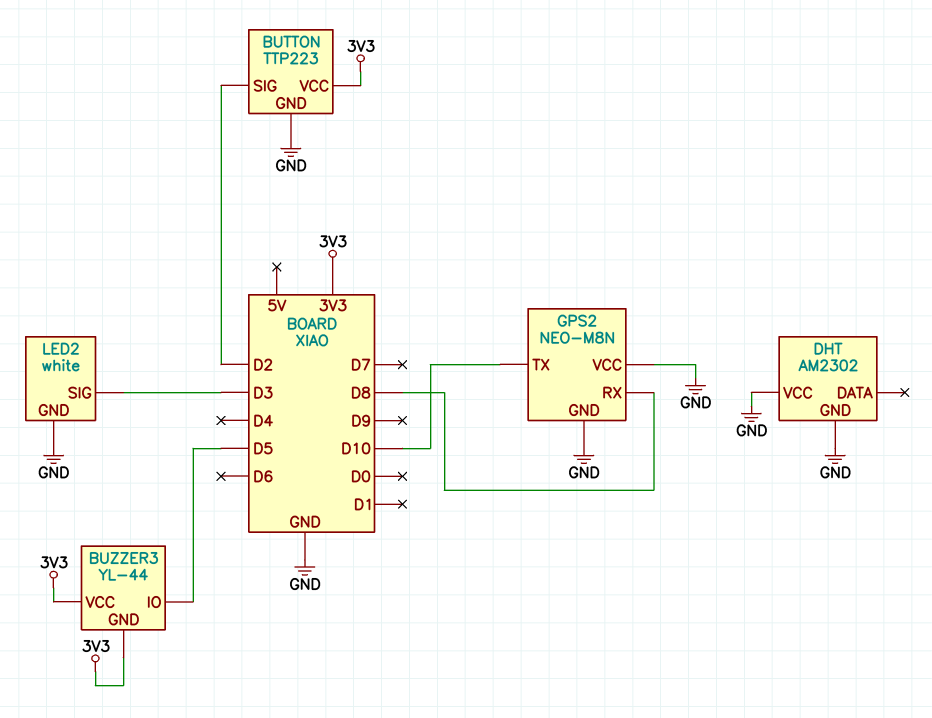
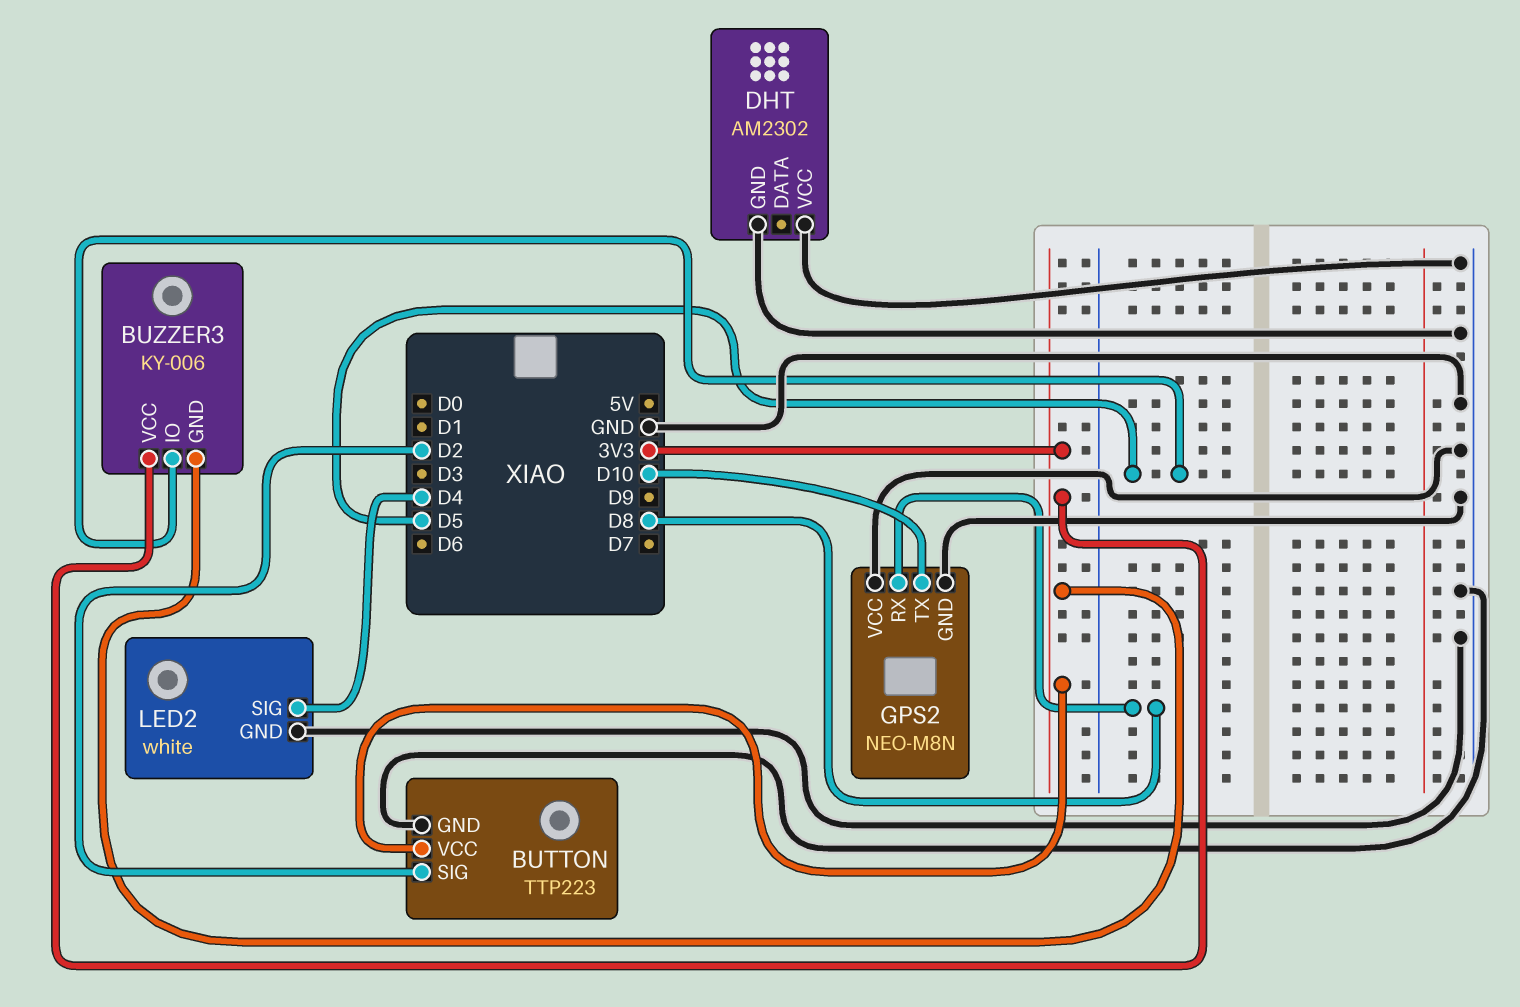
BUZZER3: YL-44 -> KY-006
LED2 pin SIG: D3 -> D4

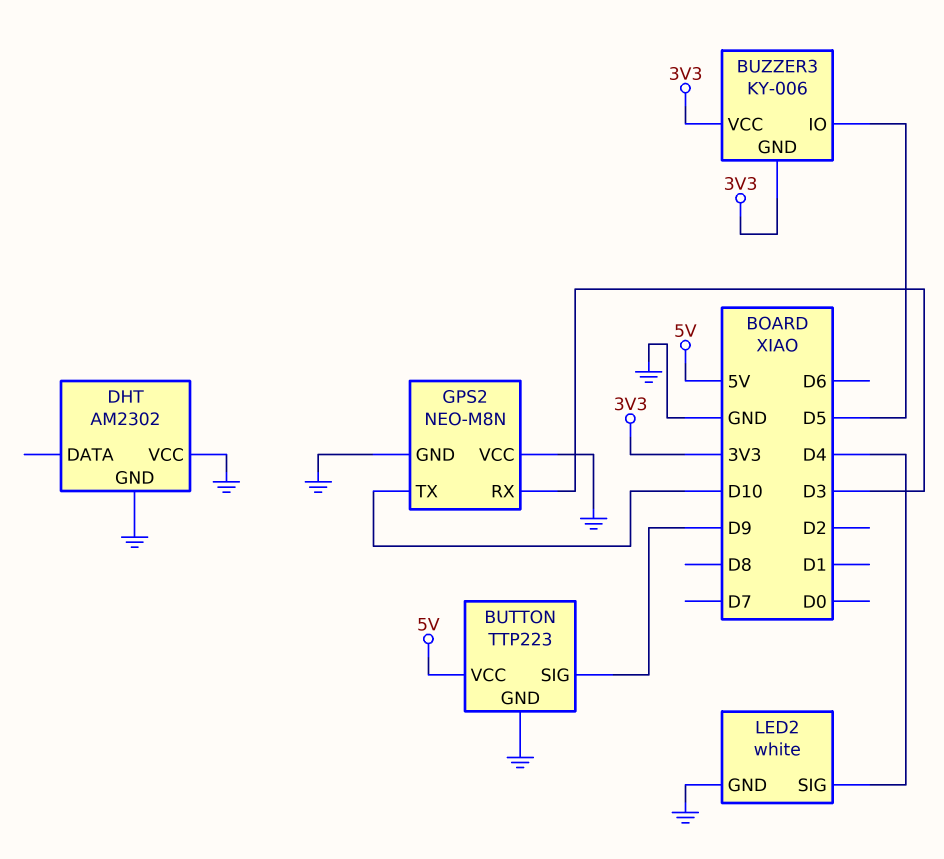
BUTTON pin SIG: D2 -> D9
BUTTON pin VCC: 3V3 -> 5V
GPS2 pin RX: D8 -> D3

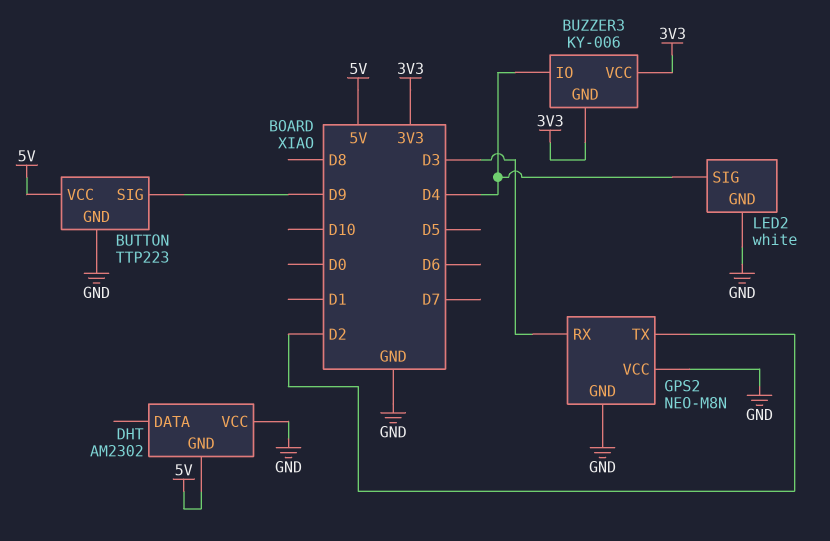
BUZZER3 pin IO: D5 -> D4
DHT pin GND: GND -> 5V
GPS2 pin TX: D10 -> D2

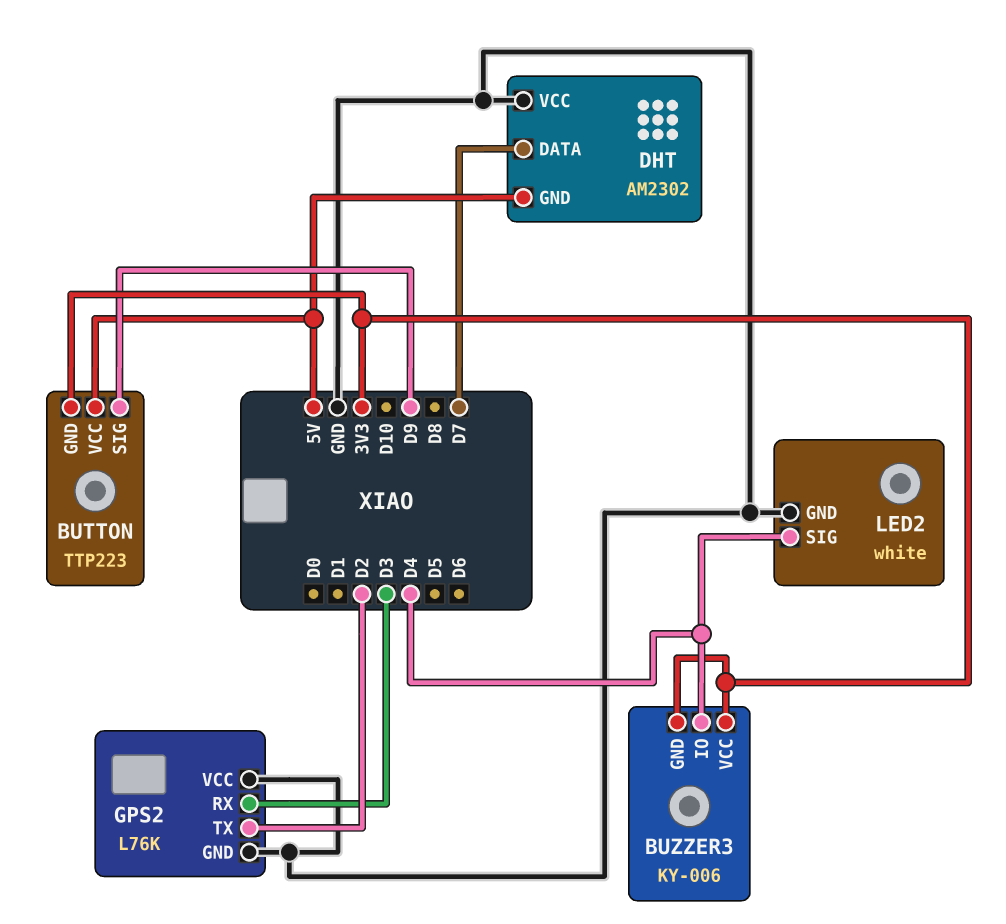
BUTTON pin GND: GND -> 3V3
DHT pin DATA: none -> D7
GPS2: NEO-M8N -> L76K

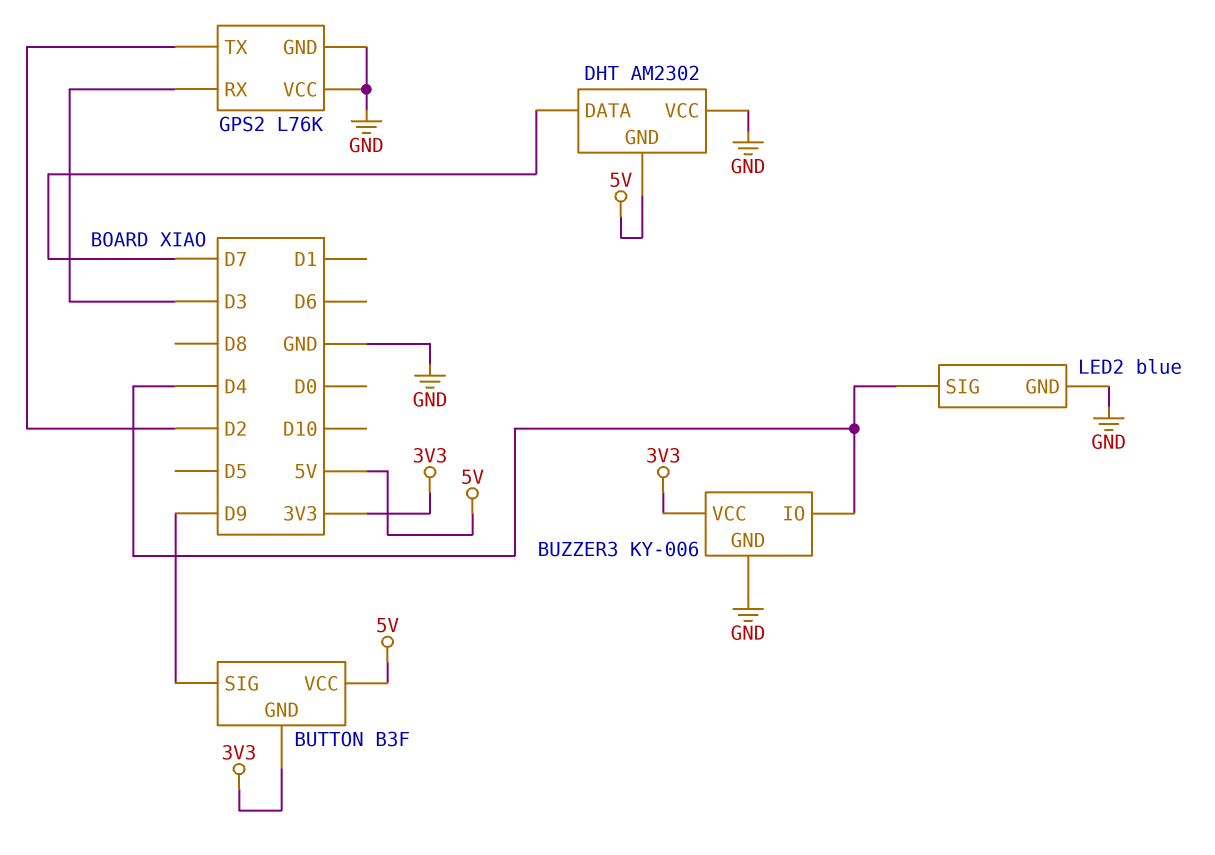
BUTTON: TTP223 -> B3F
BUZZER3 pin GND: 3V3 -> GND
LED2: white -> blue

